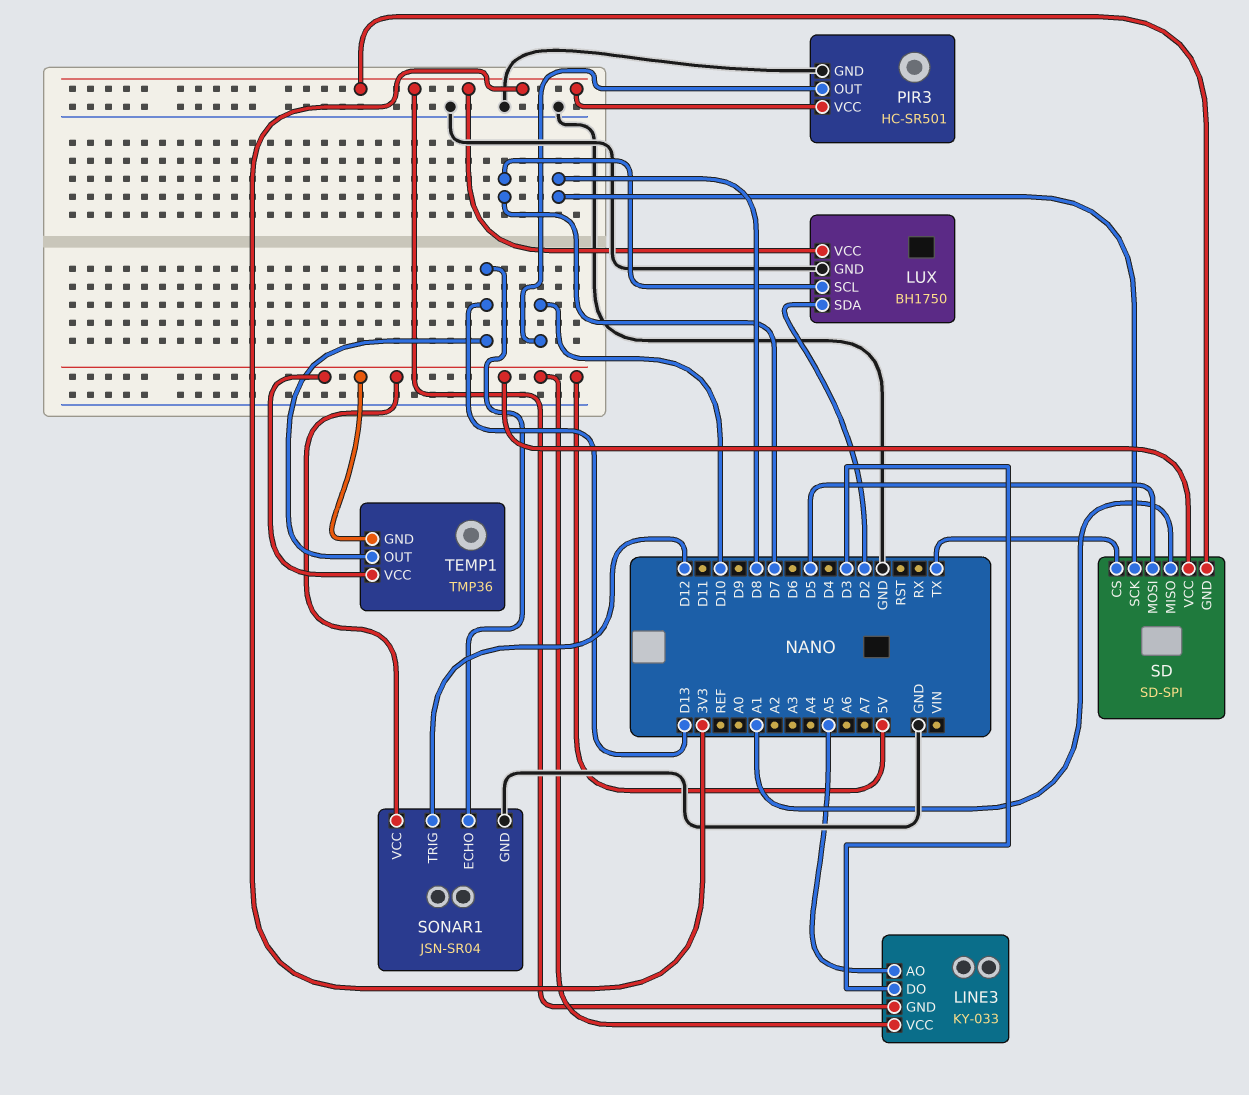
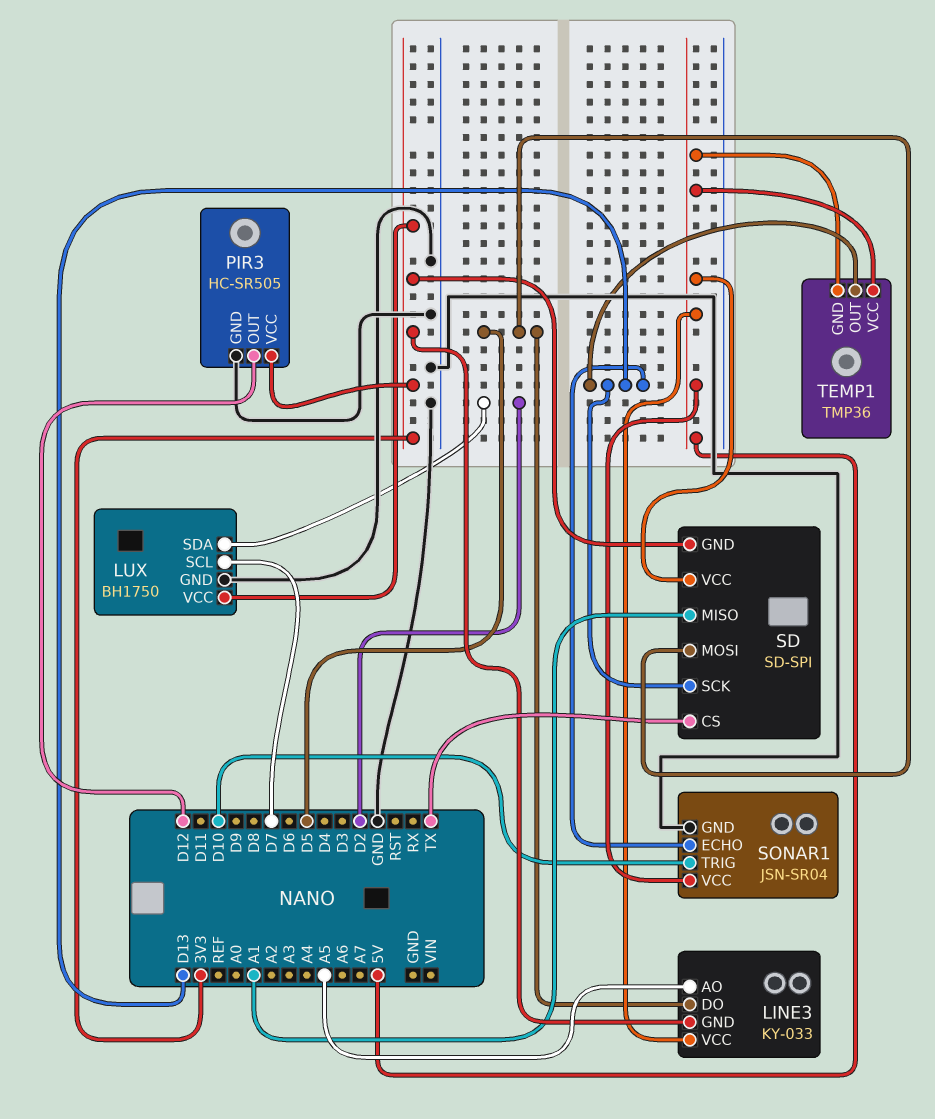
LINE3 pin DO: D3 -> D5
PIR3: HC-SR501 -> HC-SR505
PIR3 pin OUT: D10 -> D12
SD pin SCK: D8 -> D13
SONAR1 pin TRIG: D12 -> D10

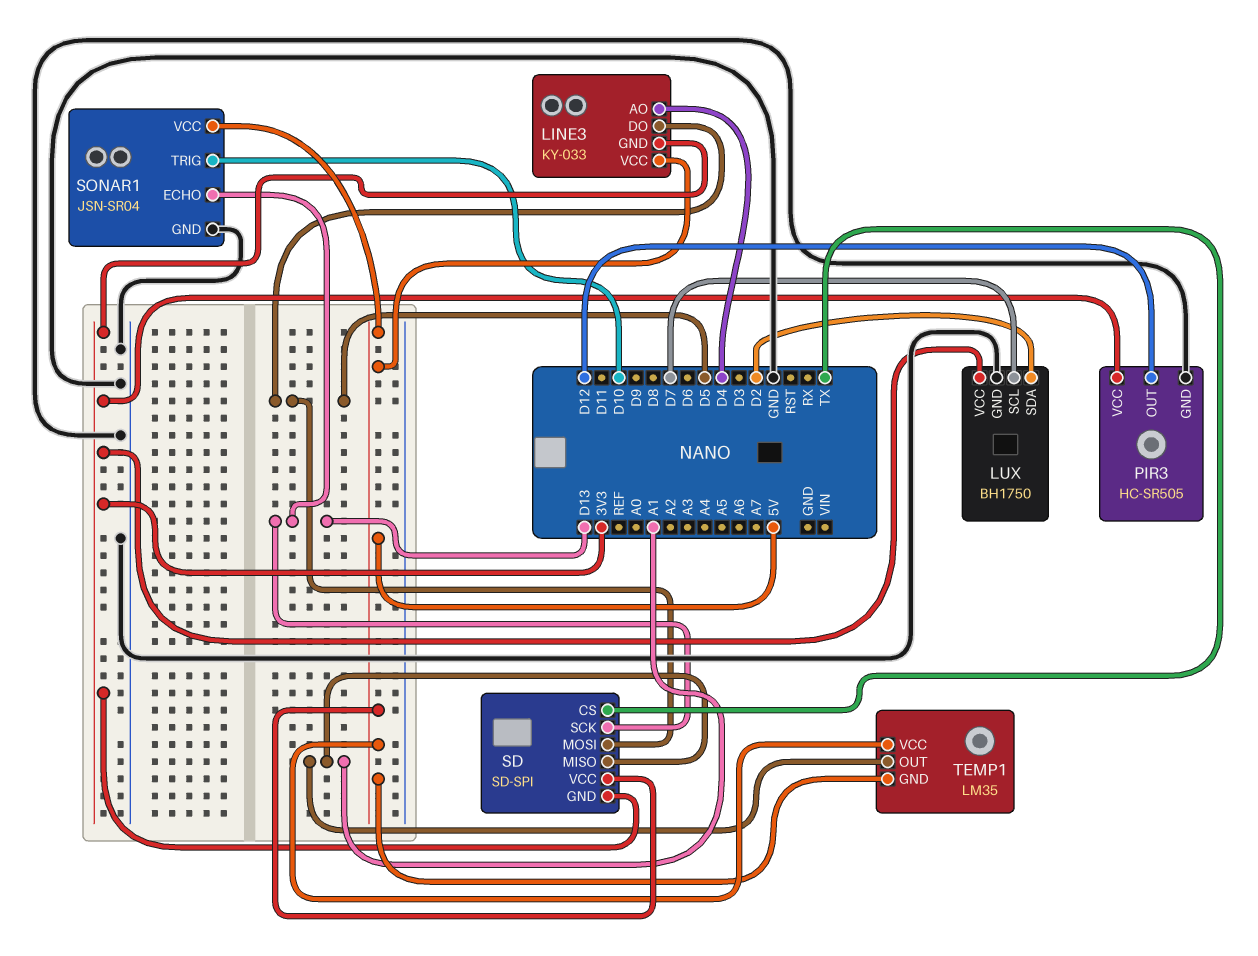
LINE3 pin AO: A5 -> D4
TEMP1: TMP36 -> LM35
TEMP1 pin OUT: D13 -> A1

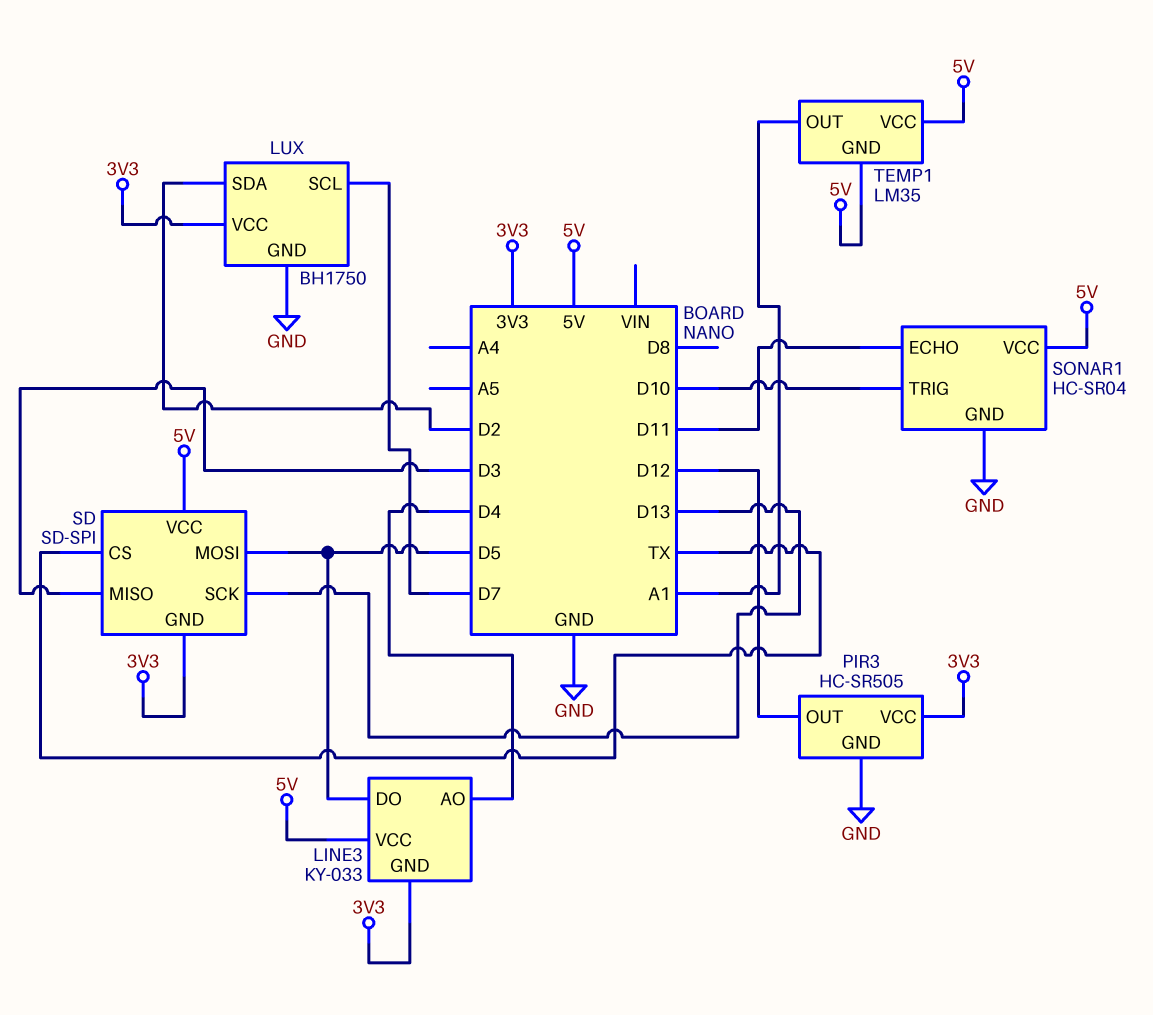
SD pin MISO: A1 -> D3
SONAR1: JSN-SR04 -> HC-SR04
SONAR1 pin ECHO: D13 -> D11

